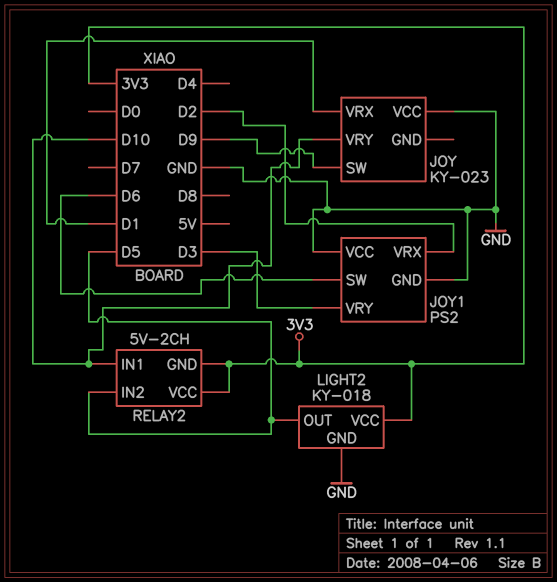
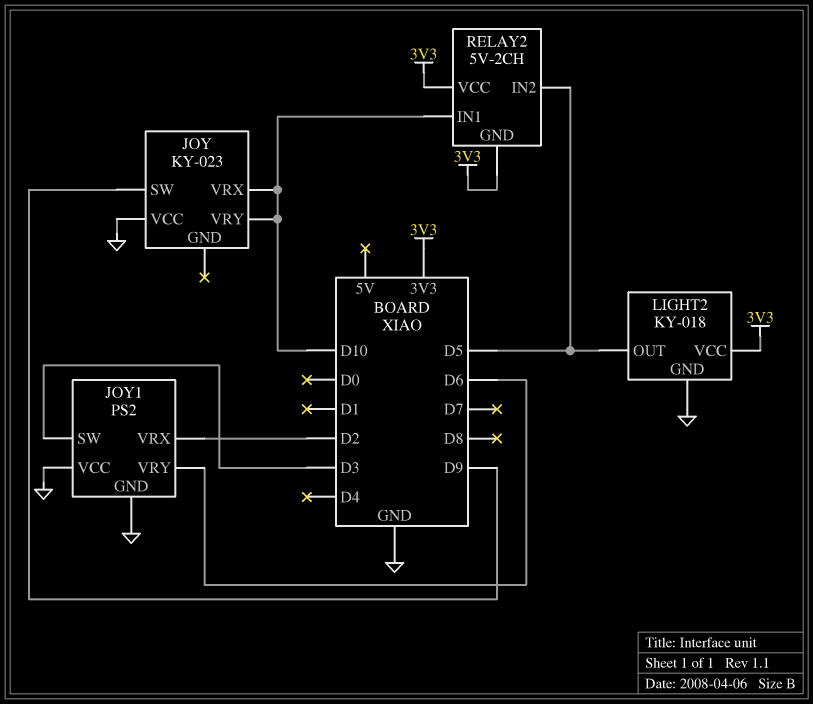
JOY pin VRX: D1 -> D10
JOY1 pin SW: D6 -> D3
JOY1 pin VRY: D3 -> D6

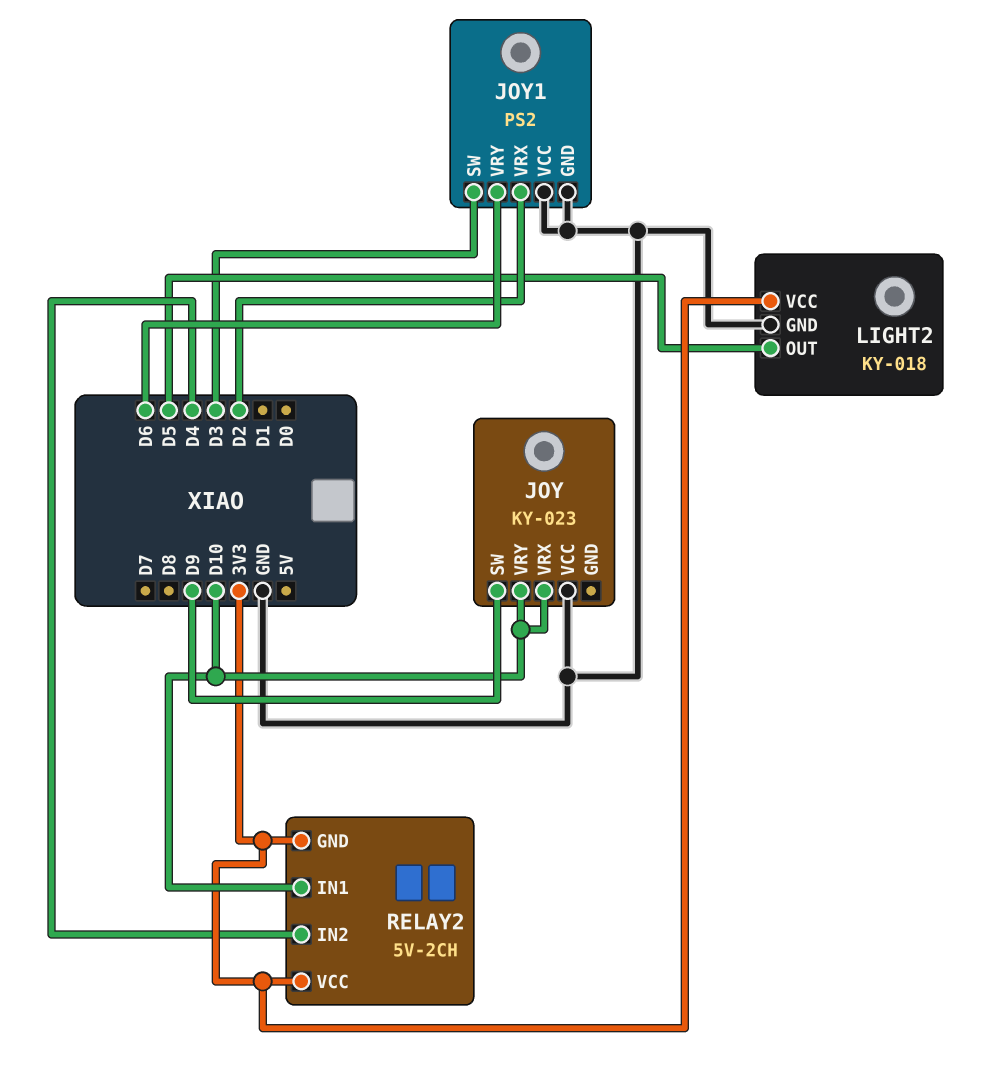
RELAY2 pin IN2: D5 -> D4

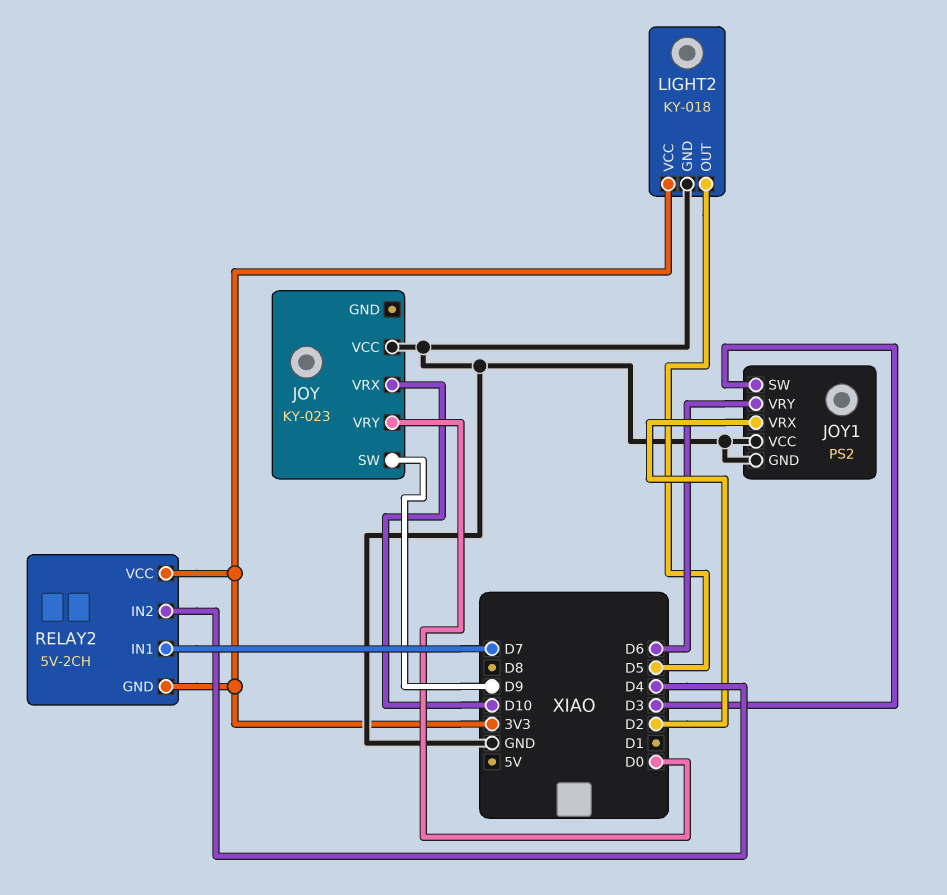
JOY pin VRY: D10 -> D0
RELAY2 pin IN1: D10 -> D7

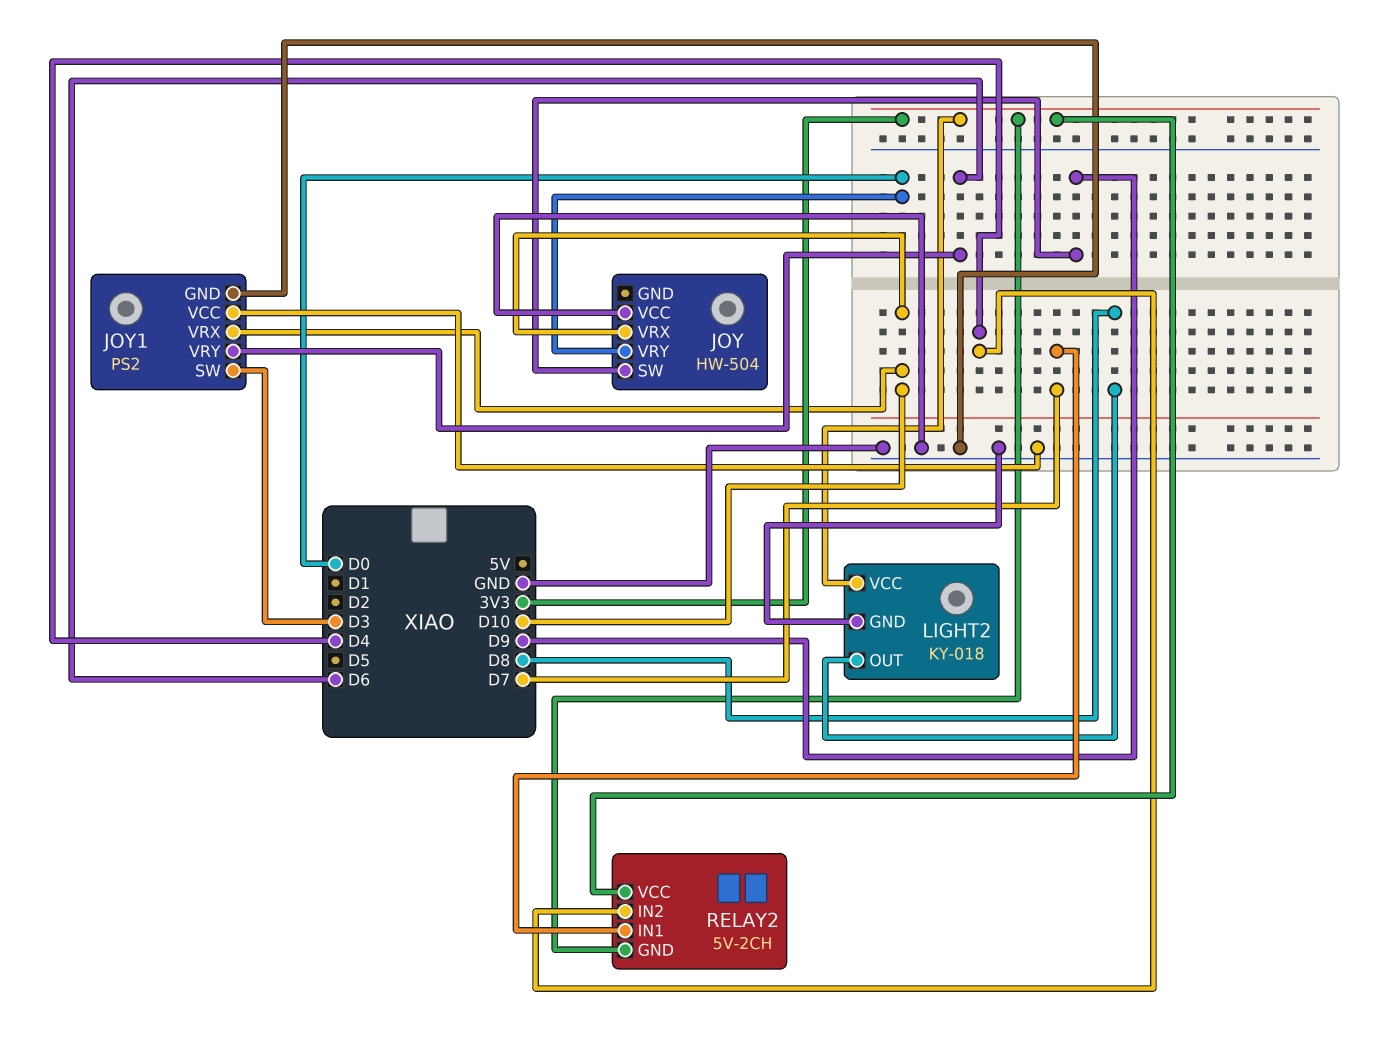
JOY: KY-023 -> HW-504
JOY1 pin VRX: D2 -> D10
LIGHT2 pin OUT: D5 -> D8

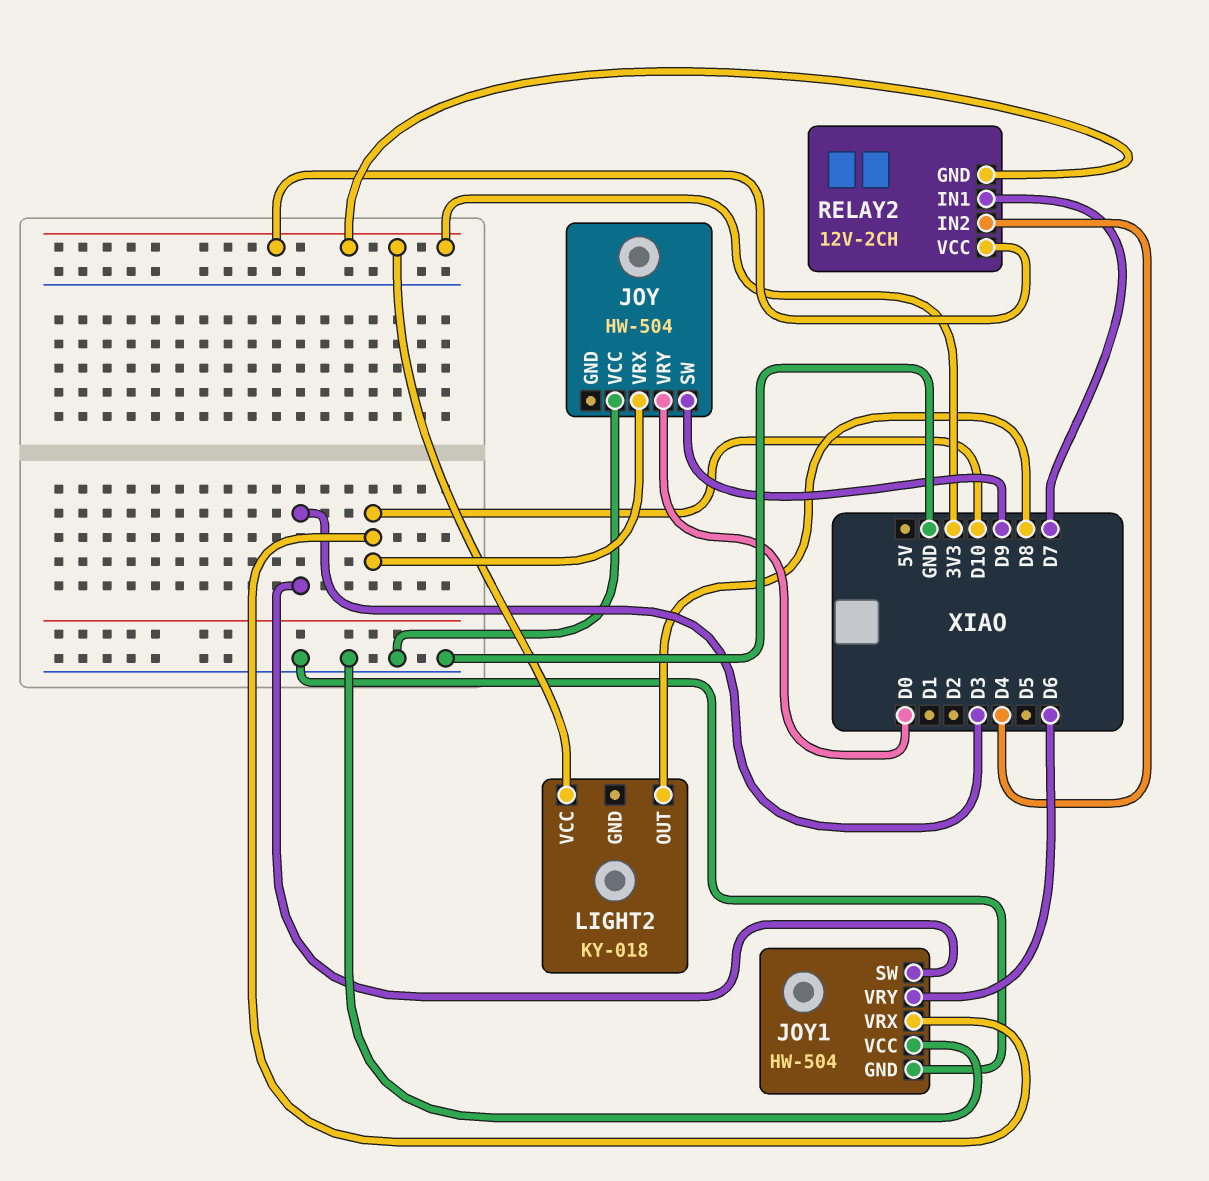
JOY1: PS2 -> HW-504
LIGHT2 pin GND: GND -> none
RELAY2: 5V-2CH -> 12V-2CH

